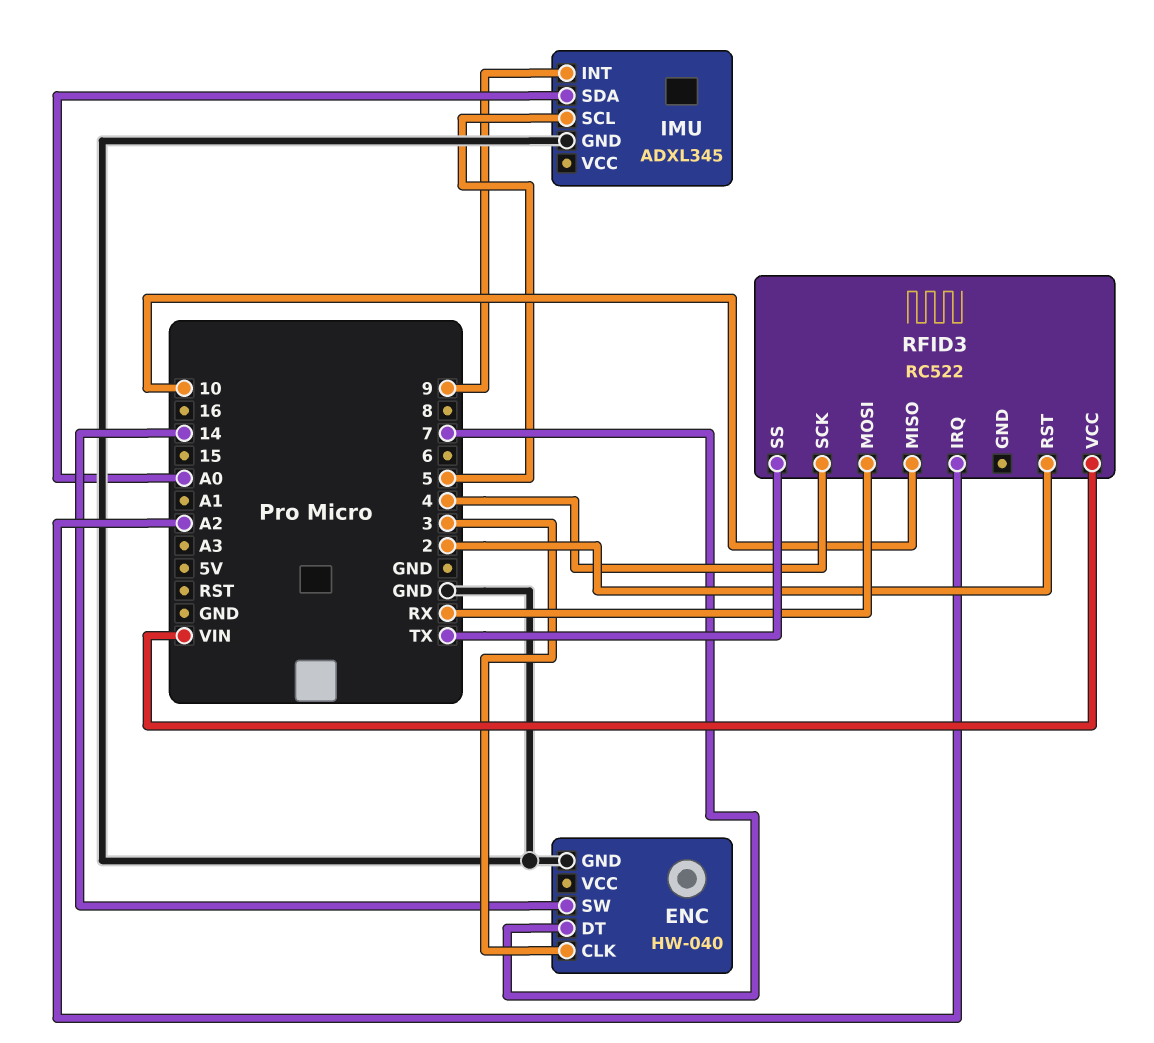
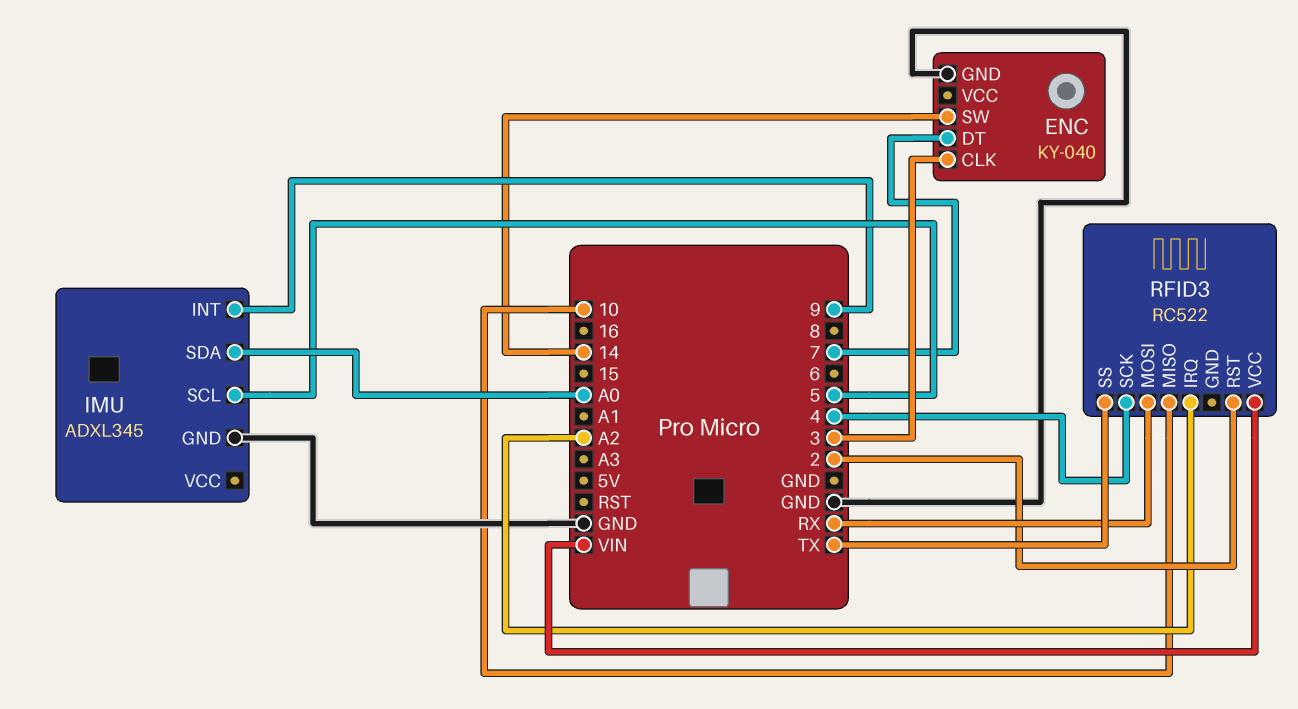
ENC: HW-040 -> KY-040

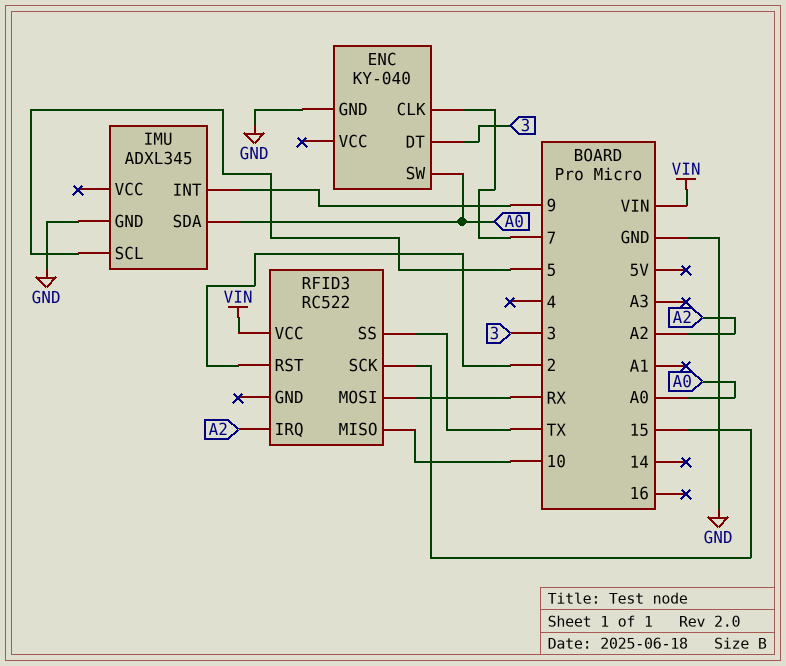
ENC pin CLK: 3 -> 7
ENC pin DT: 7 -> 3
ENC pin SW: 14 -> A0
RFID3 pin SCK: 4 -> 15

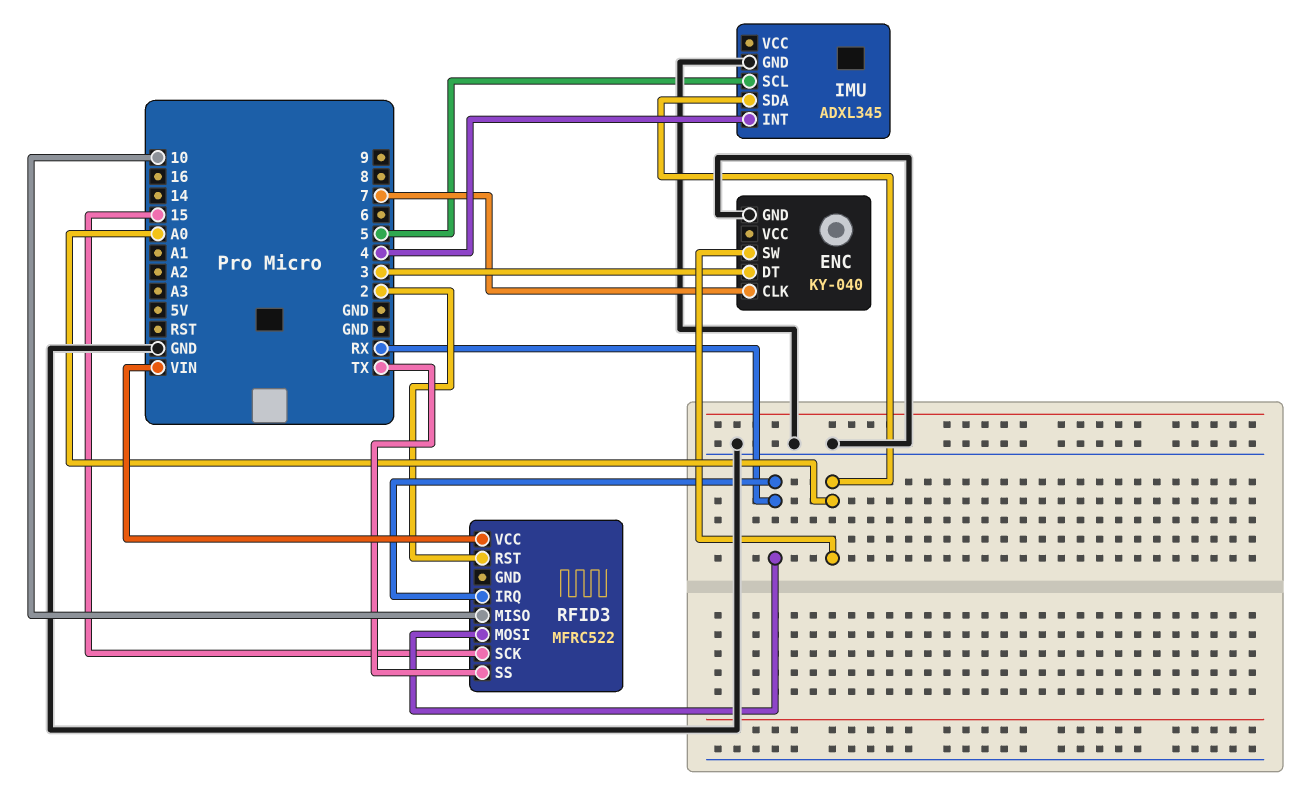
IMU pin INT: 9 -> 4
RFID3: RC522 -> MFRC522
RFID3 pin IRQ: A2 -> RX

